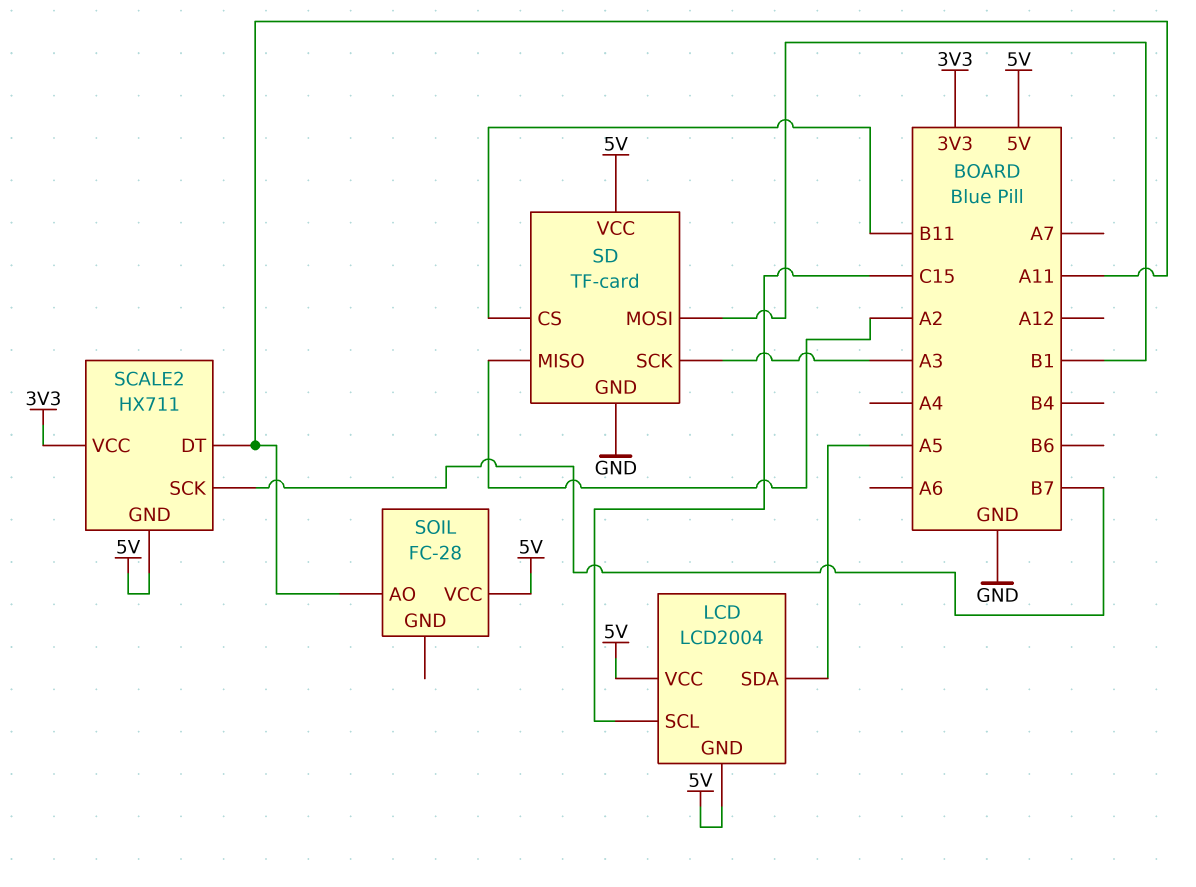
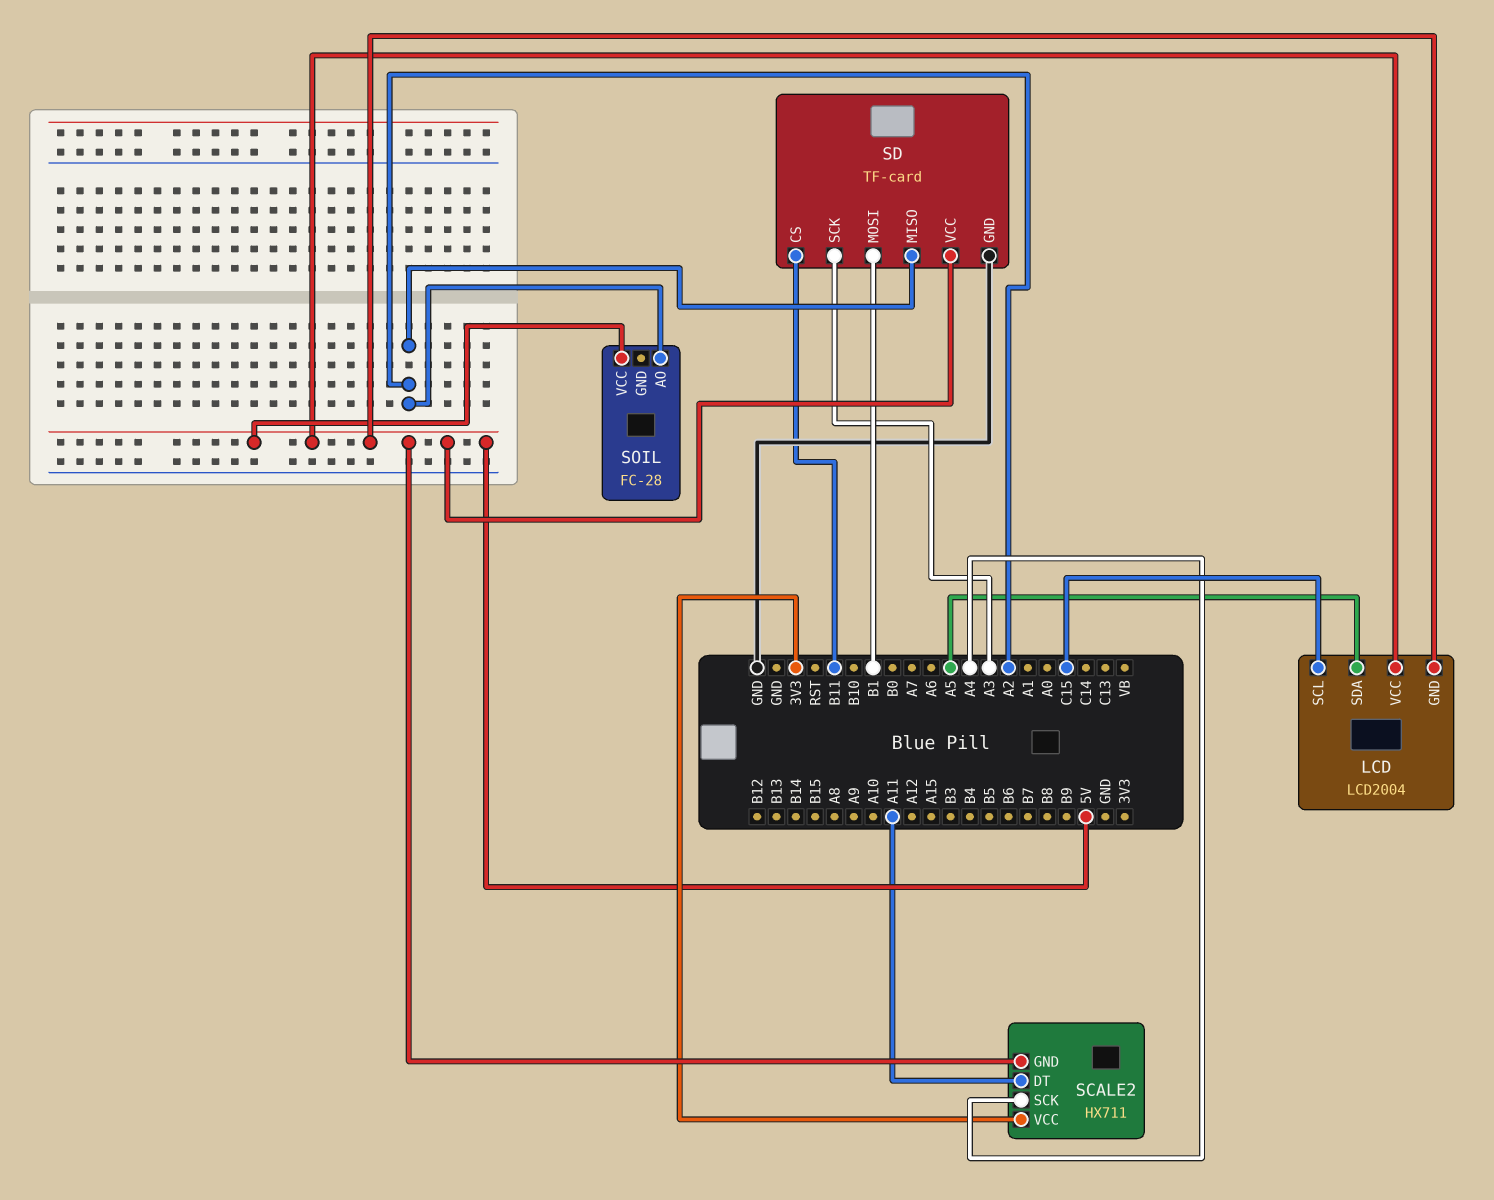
SCALE2 pin SCK: B7 -> A4
SOIL pin AO: A11 -> A2

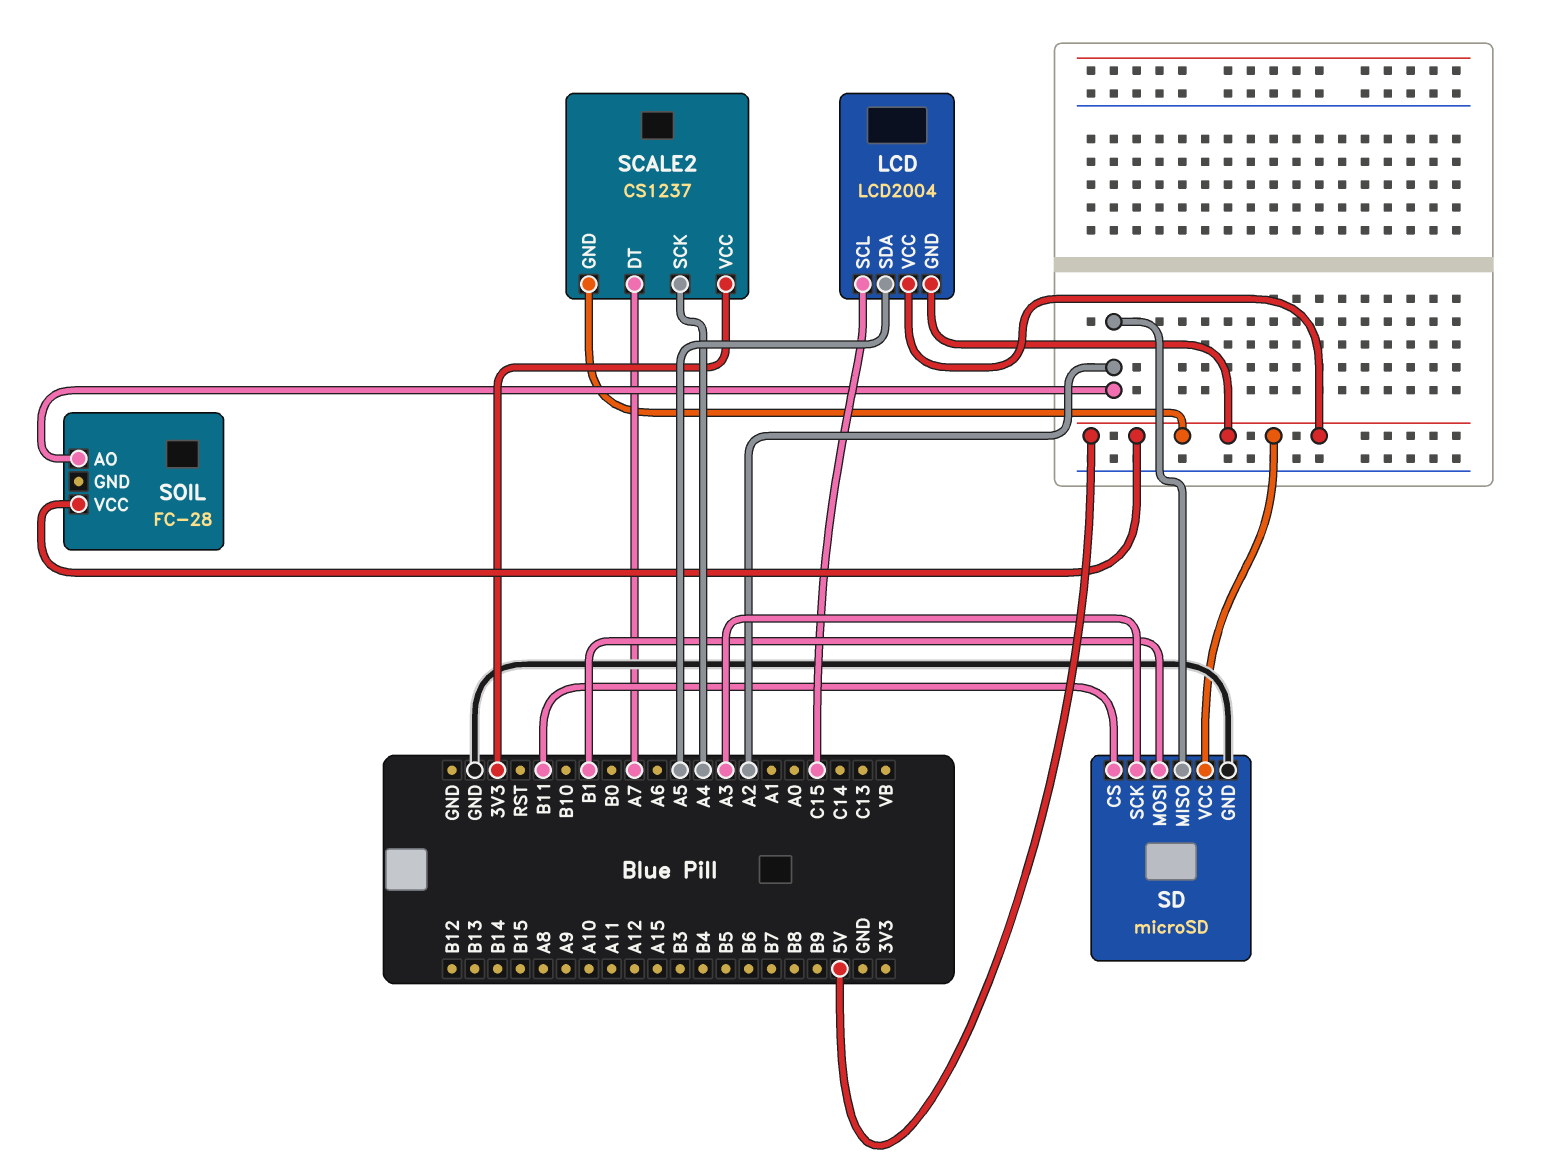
SCALE2: HX711 -> CS1237
SCALE2 pin DT: A11 -> A7
SD: TF-card -> microSD

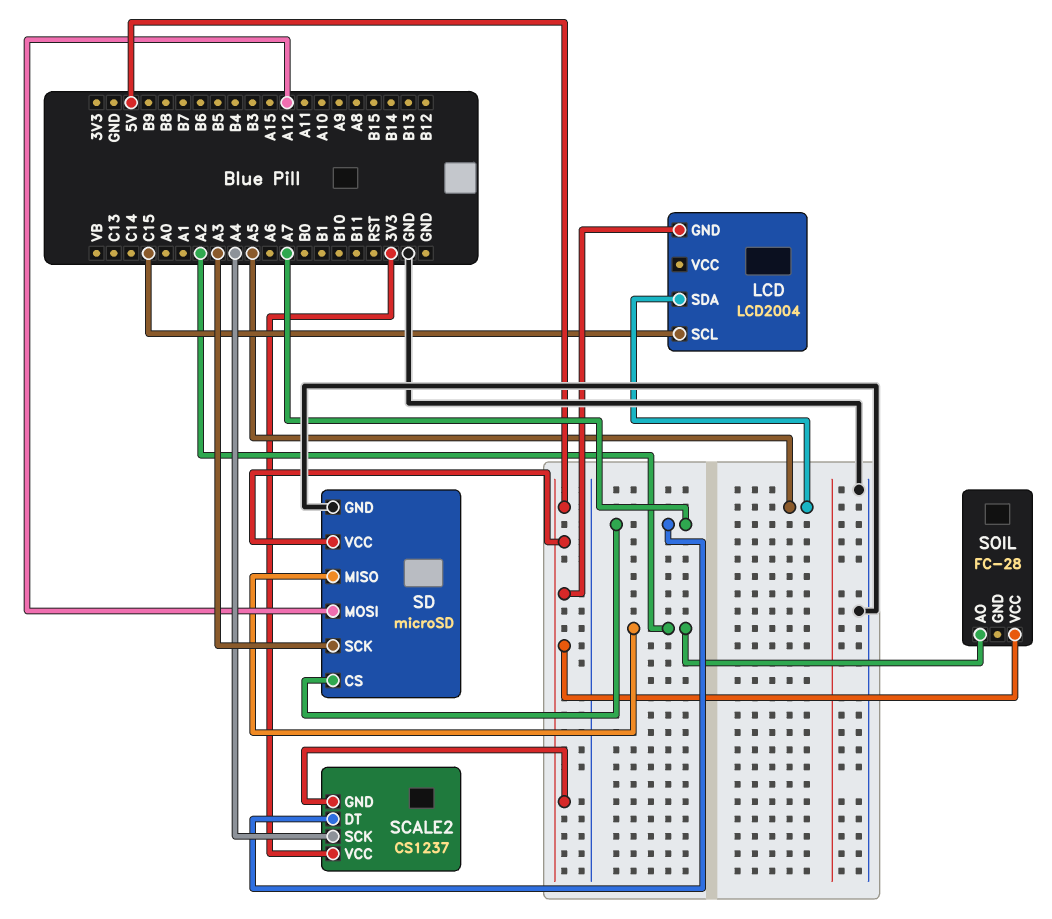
LCD pin VCC: 5V -> none
SD pin CS: B11 -> A7
SD pin MOSI: B1 -> A12

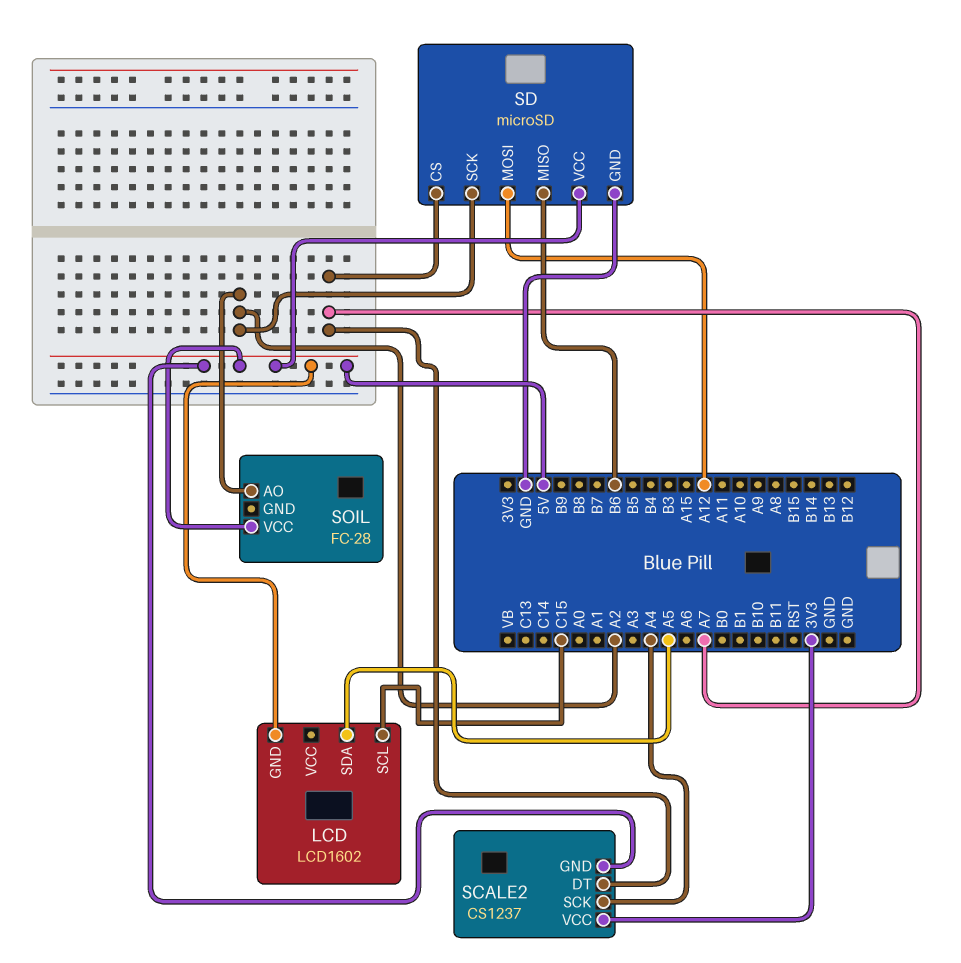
LCD: LCD2004 -> LCD1602
SD pin MISO: A2 -> B6
SD pin SCK: A3 -> A2

